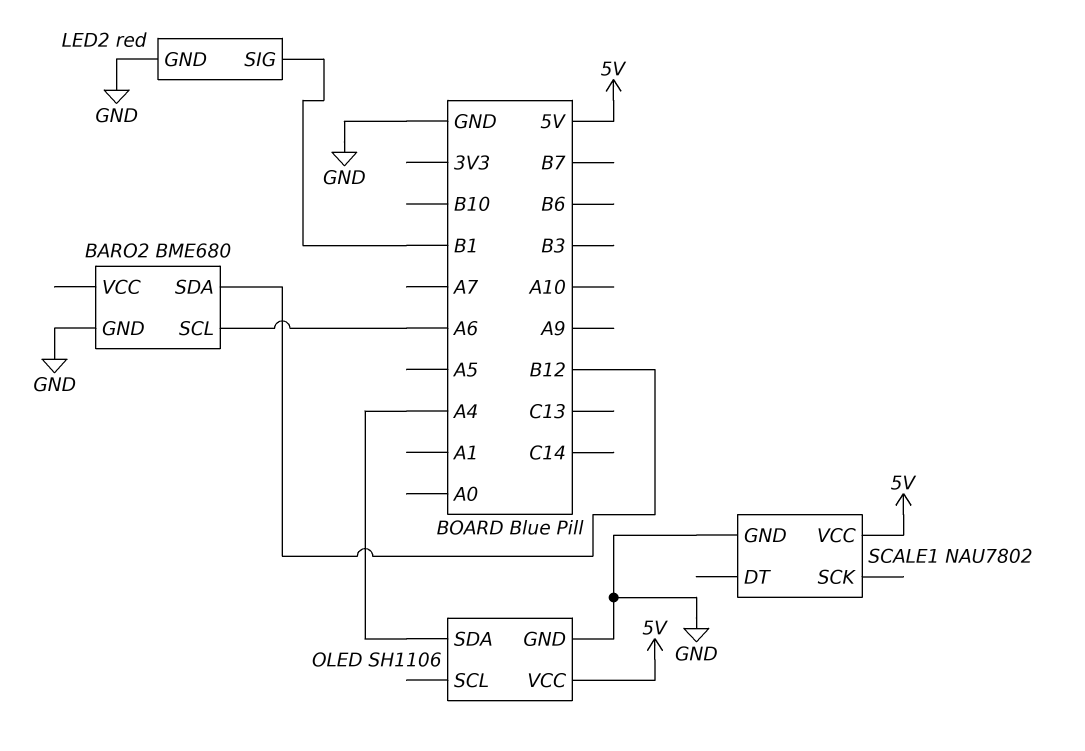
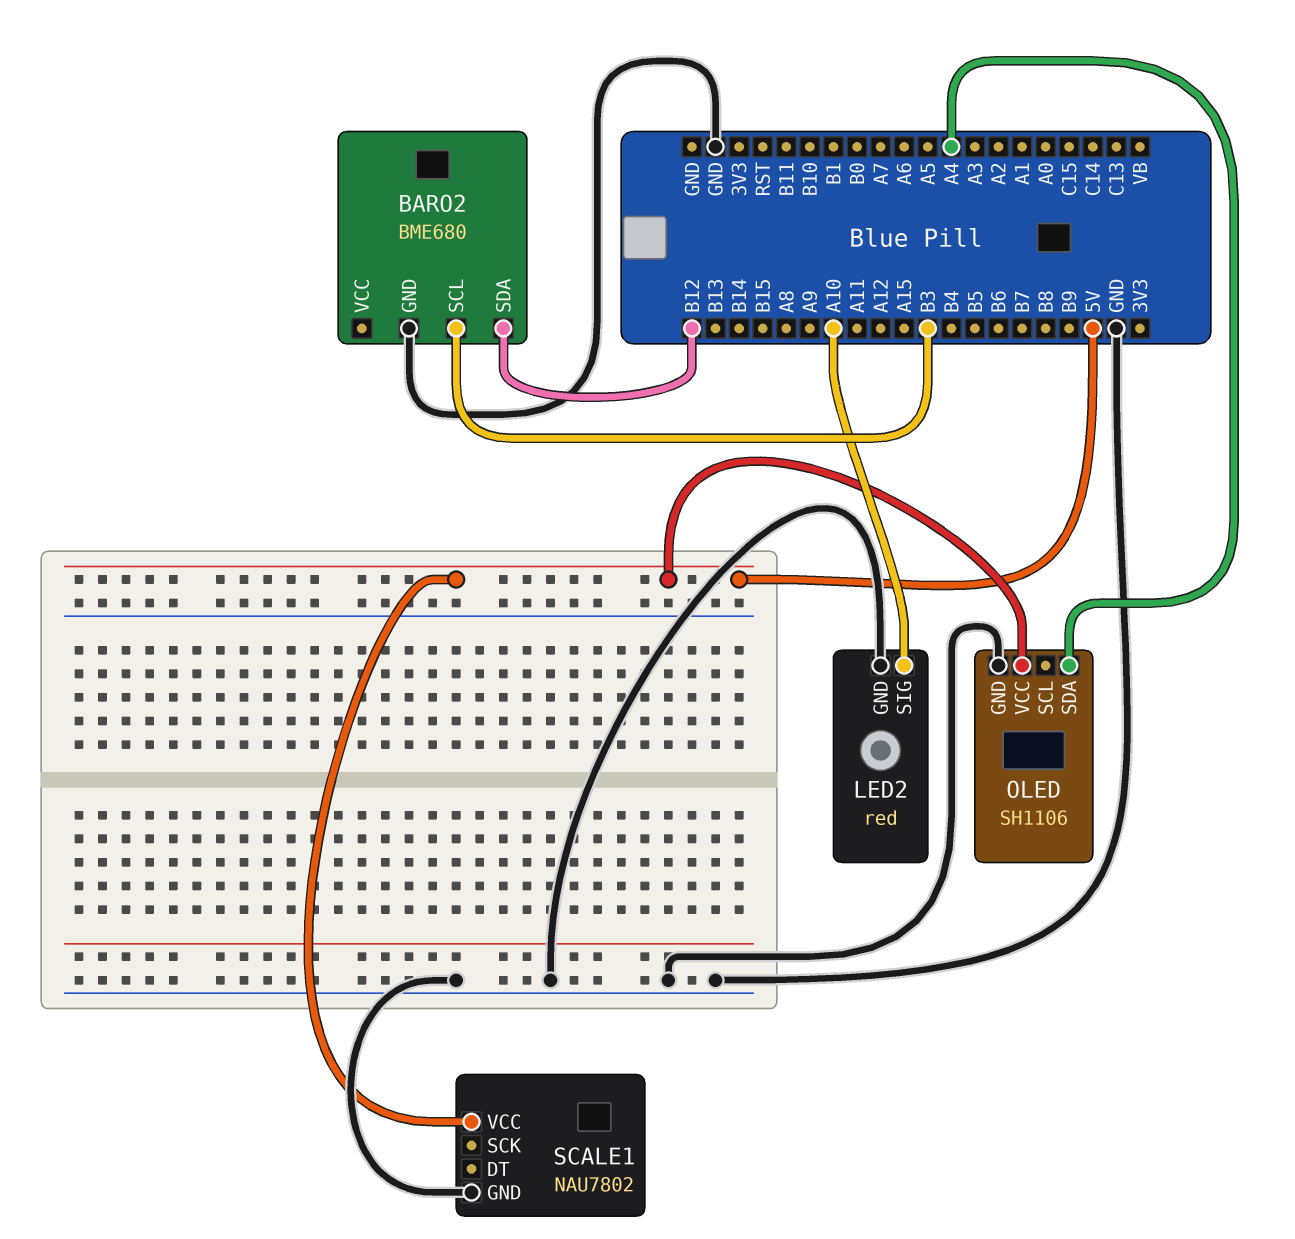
BARO2 pin SCL: A6 -> B3
LED2 pin SIG: B1 -> A10

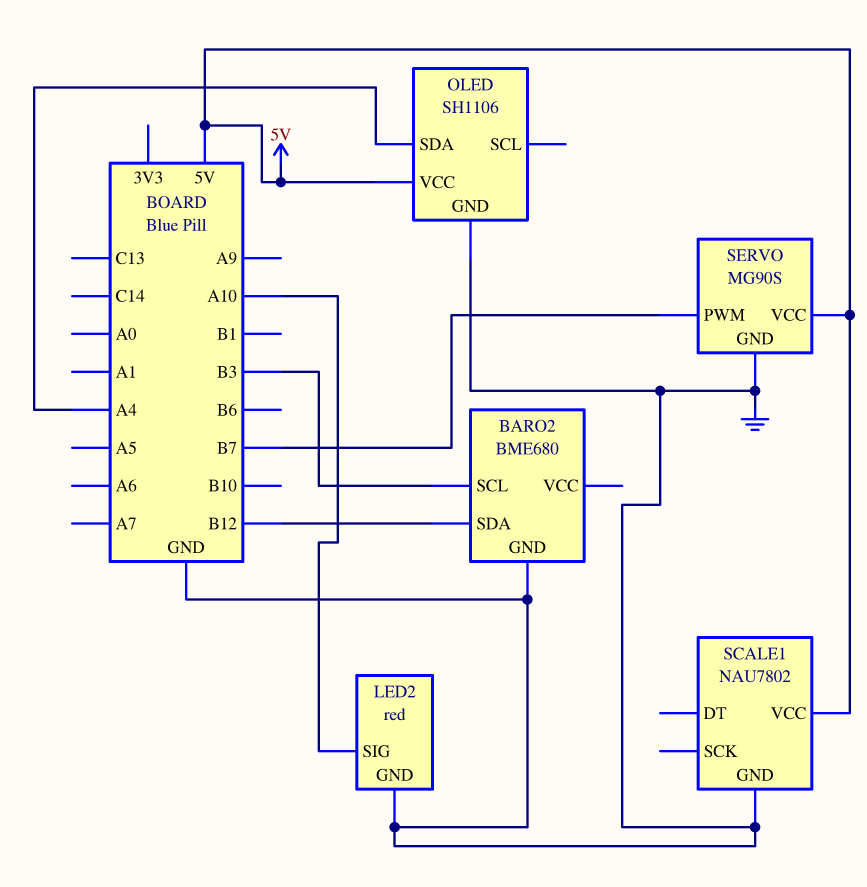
SERVO: none -> MG90S
SERVO pin GND: none -> GND
SERVO pin PWM: none -> B7
SERVO pin VCC: none -> 5V

